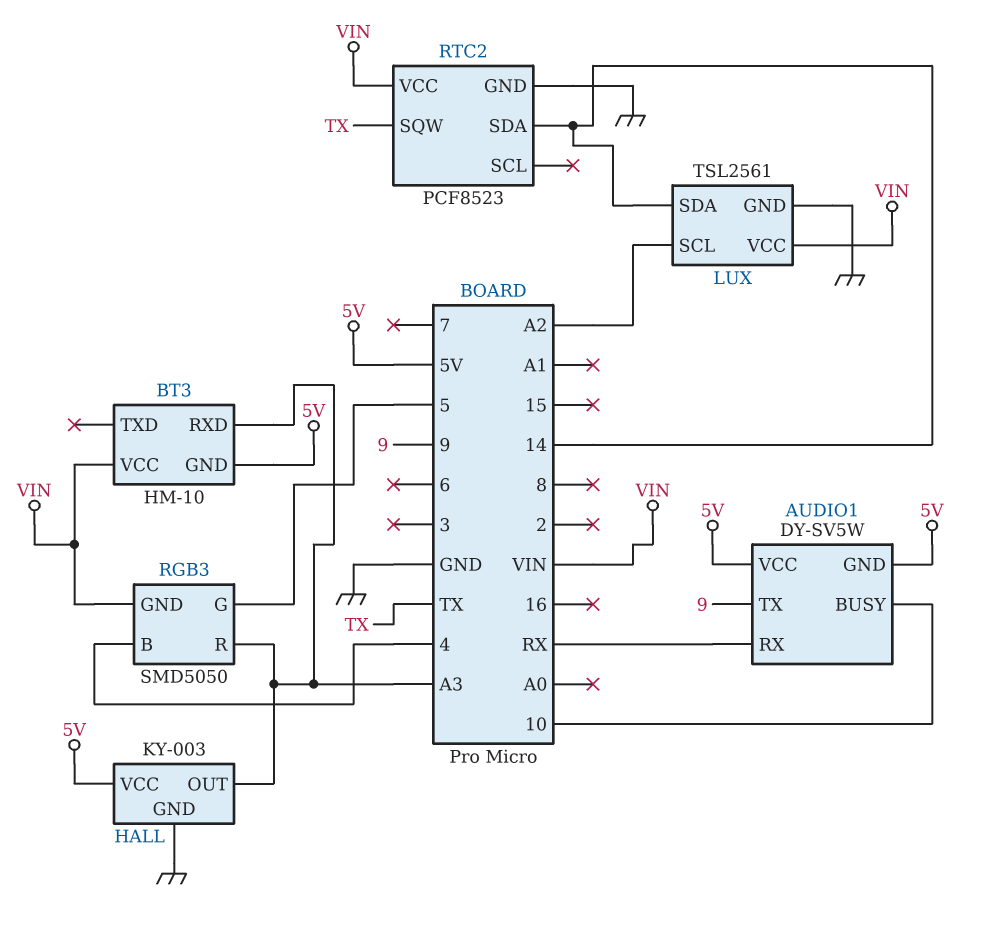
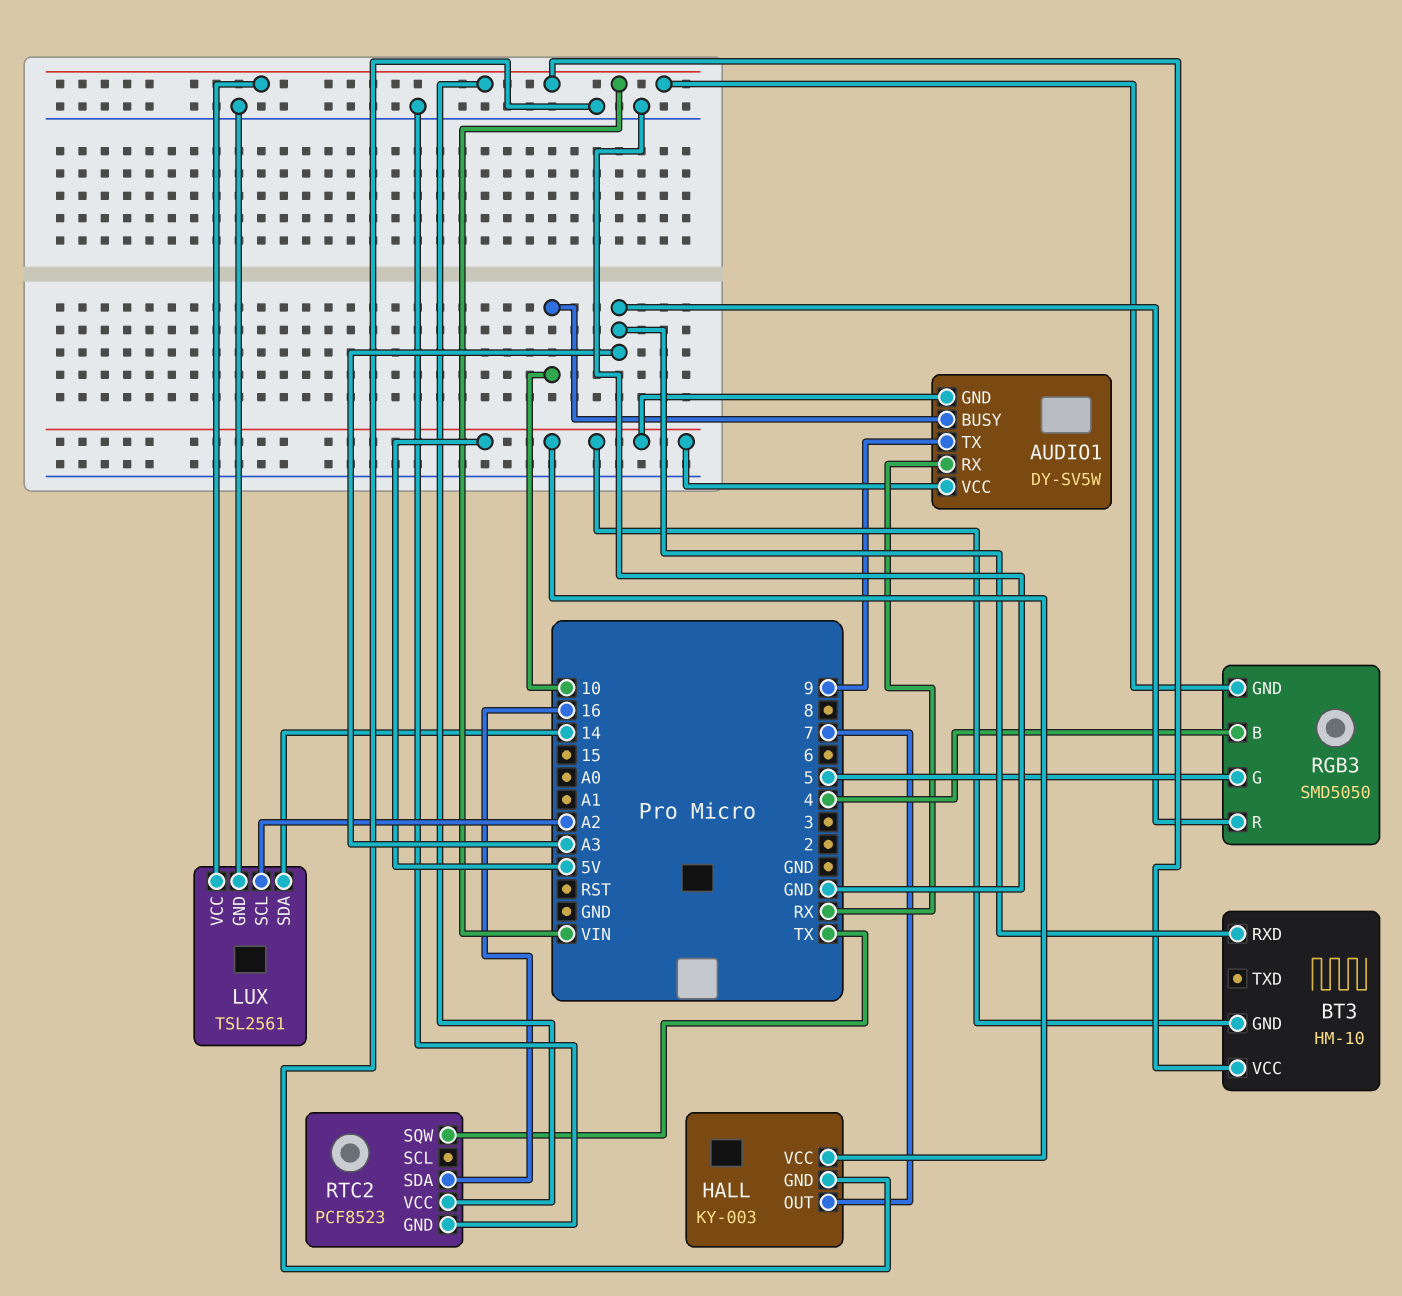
HALL pin OUT: A3 -> 7
RTC2 pin SDA: 14 -> 16

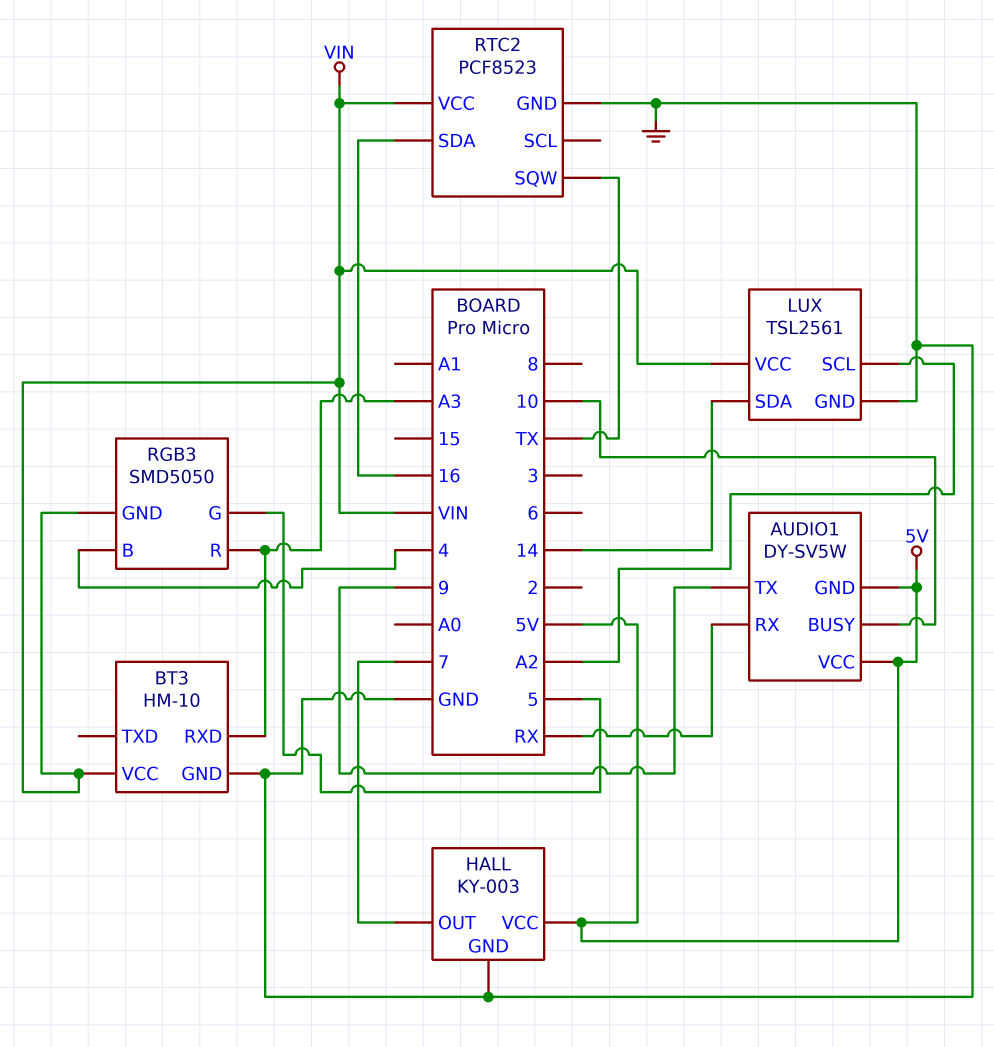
BT3 pin GND: 5V -> GND

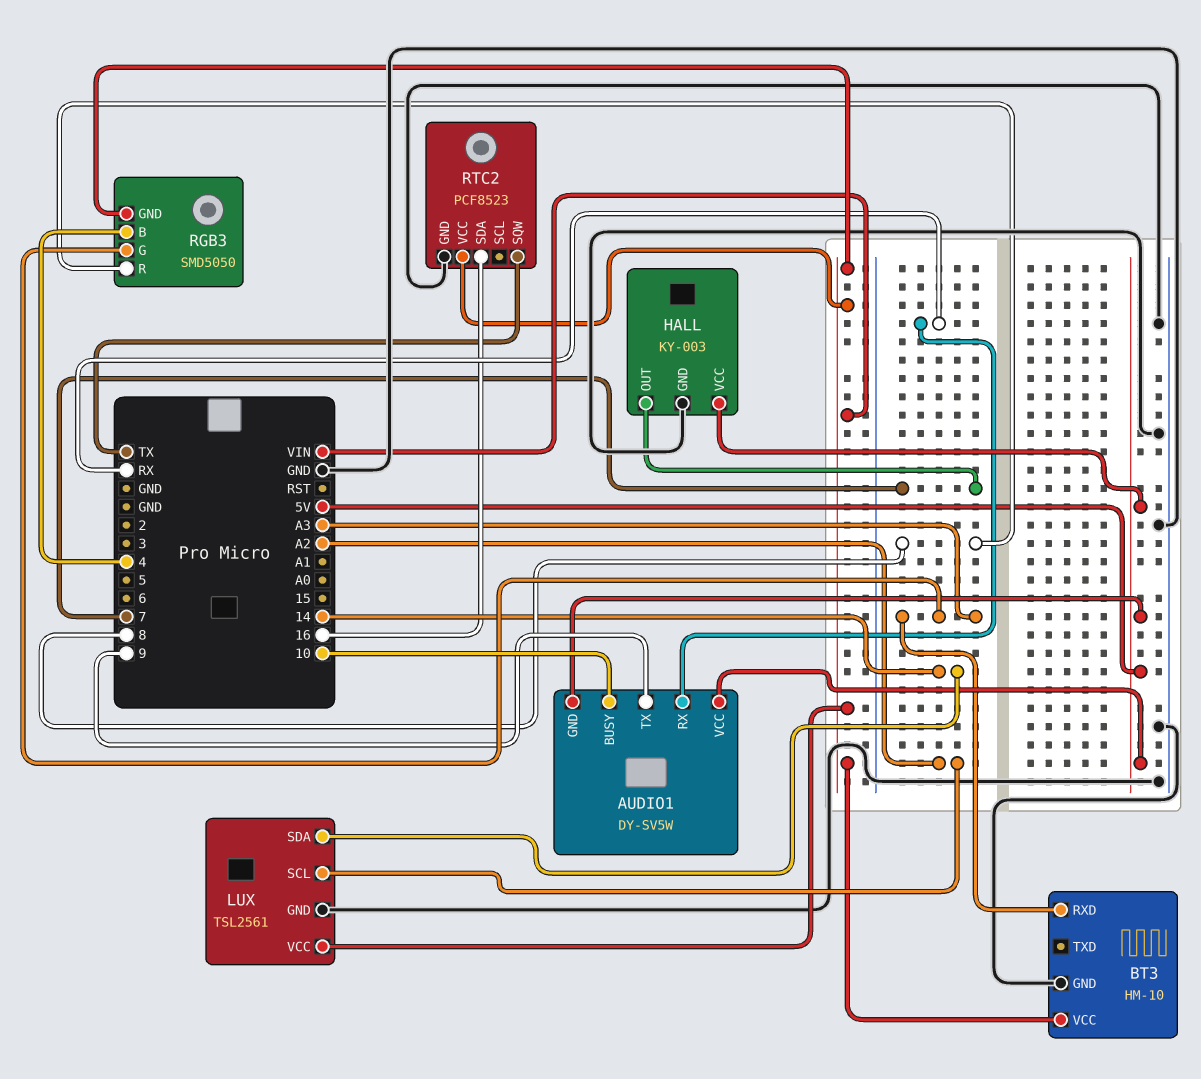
RGB3 pin G: 5 -> A3
RGB3 pin R: A3 -> 8

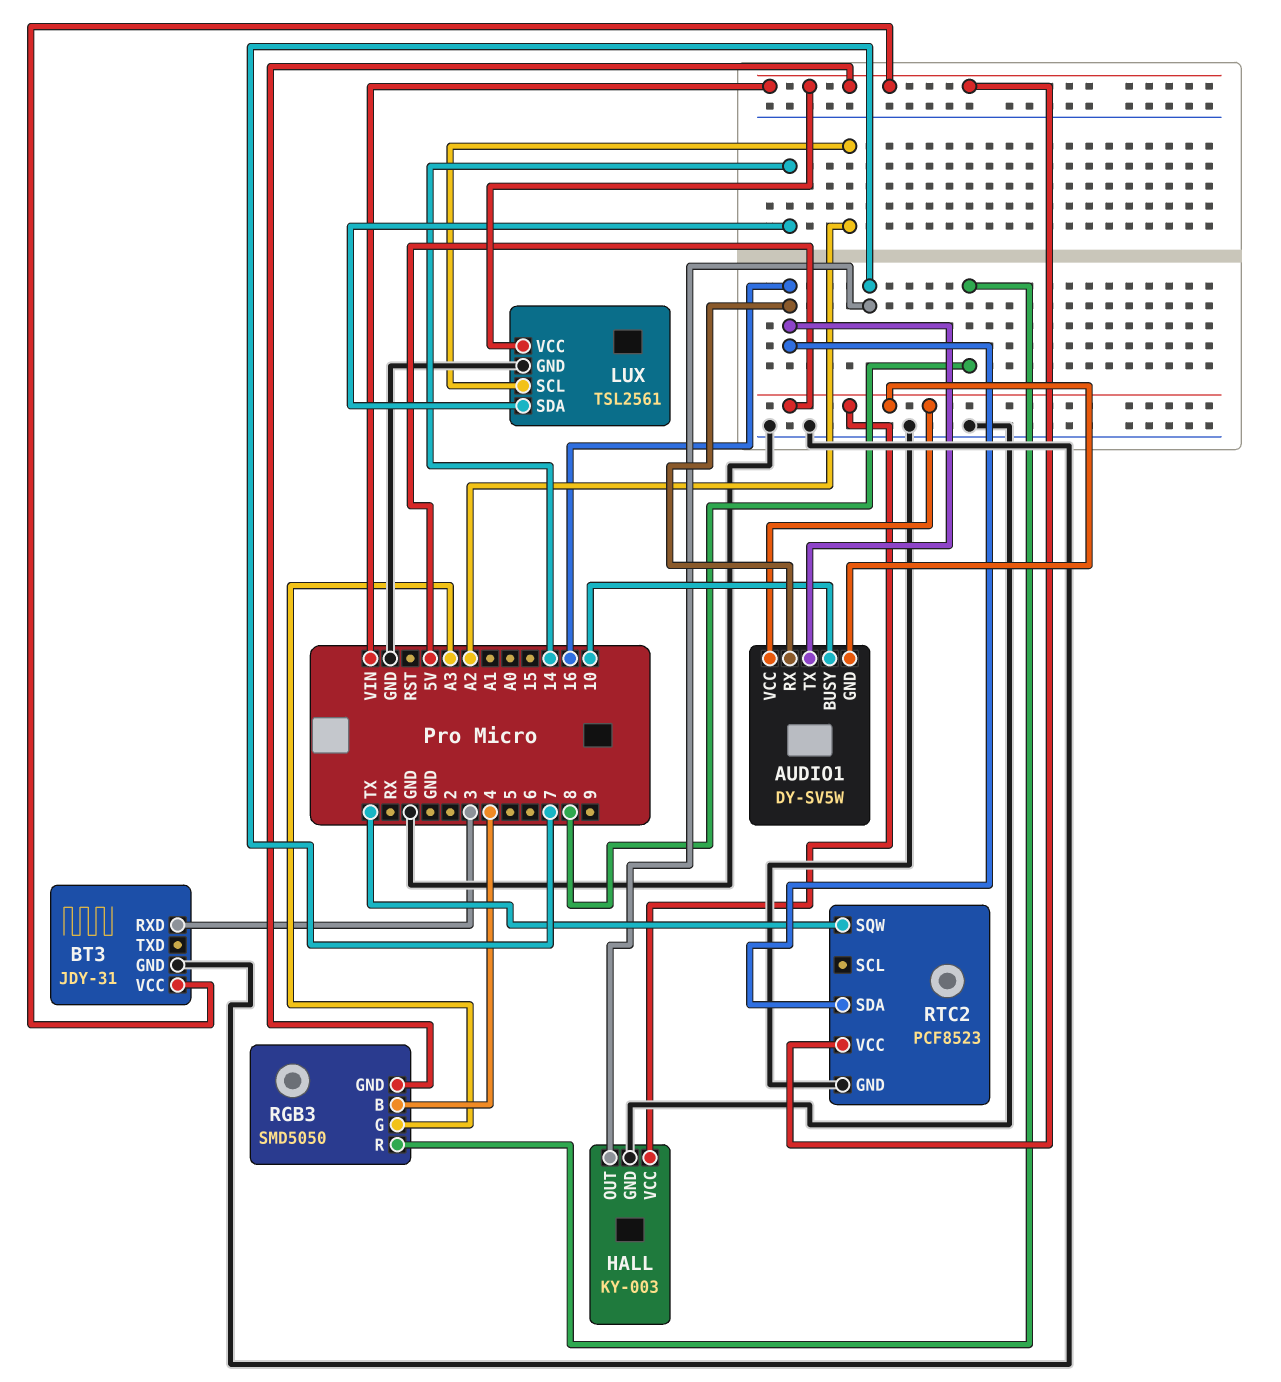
AUDIO1 pin RX: RX -> 16
AUDIO1 pin TX: 9 -> 16
BT3: HM-10 -> JDY-31
BT3 pin RXD: A3 -> 3

